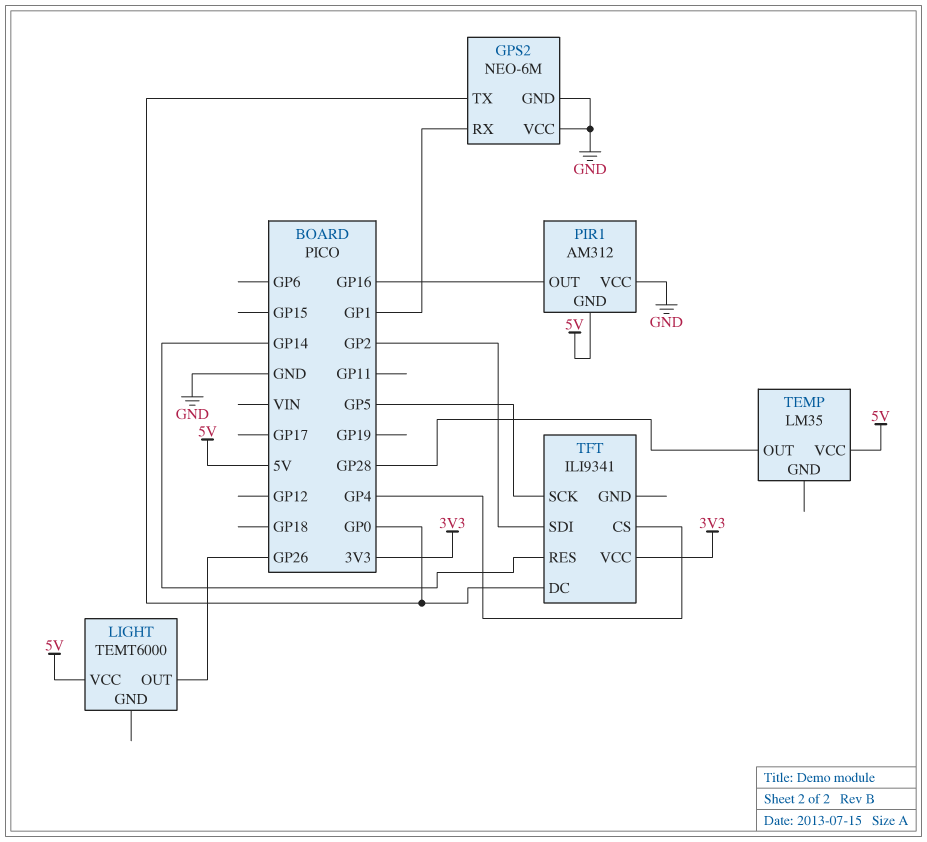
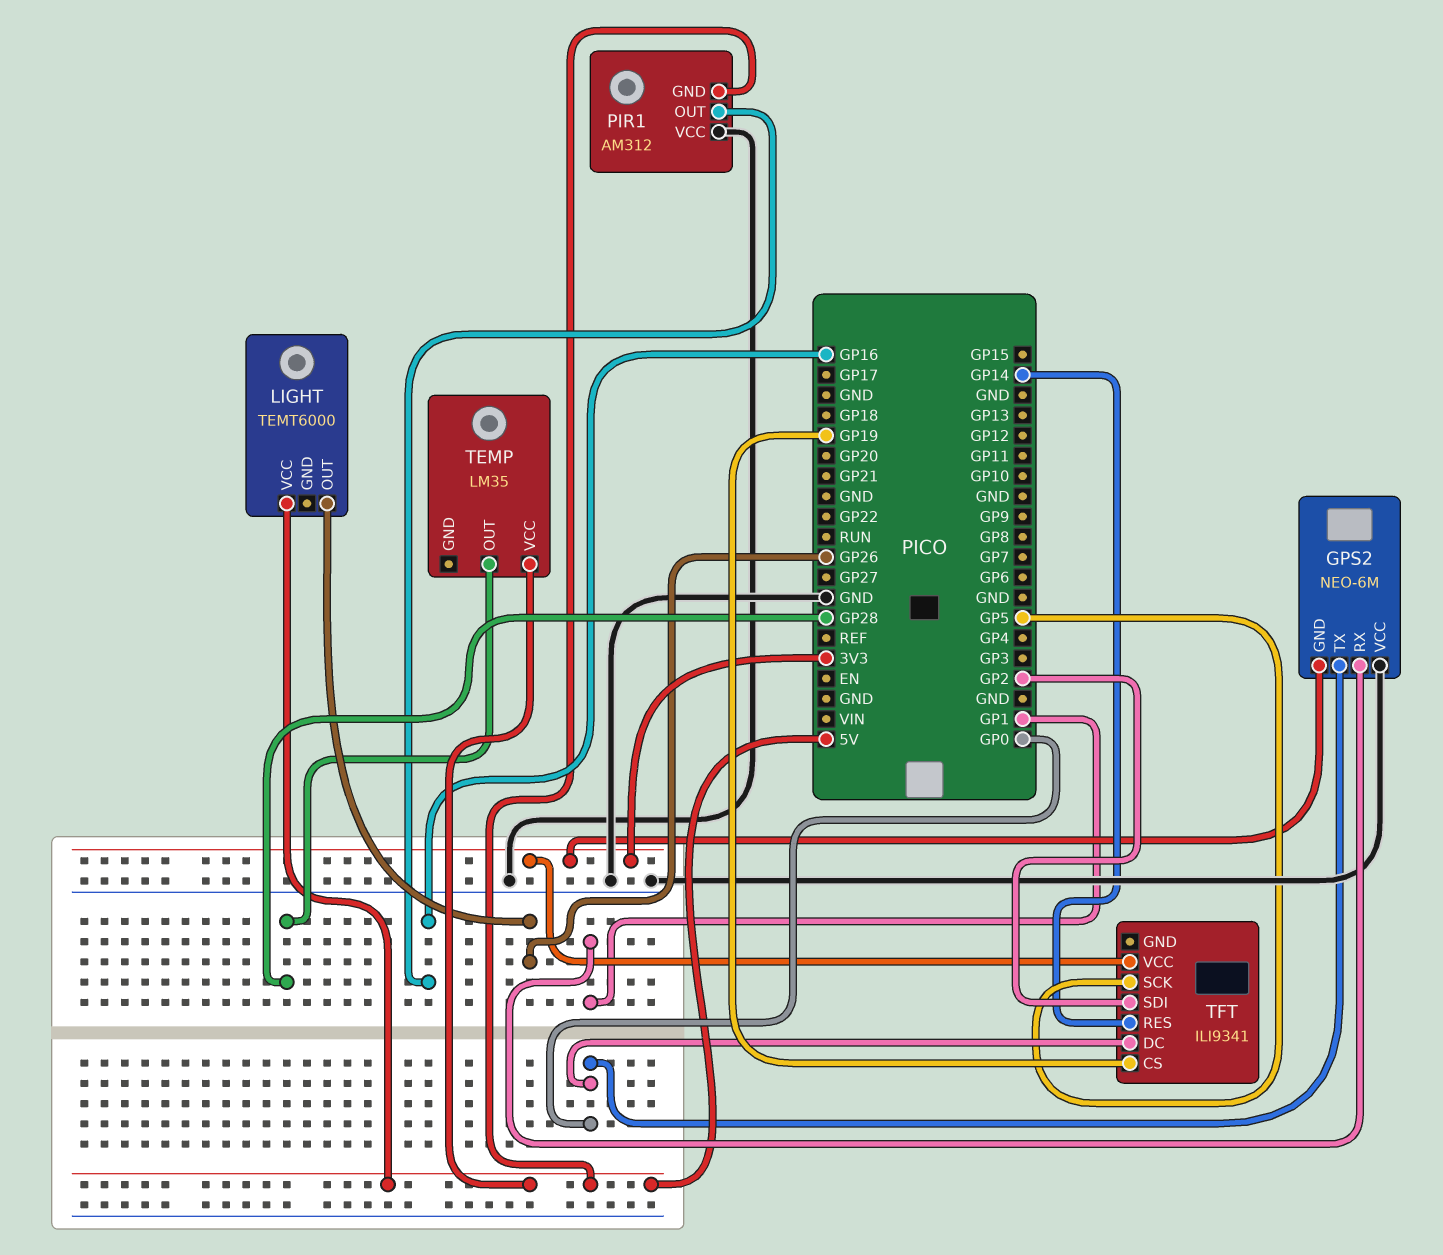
GPS2 pin GND: GND -> 3V3
TFT pin CS: GP4 -> GP19

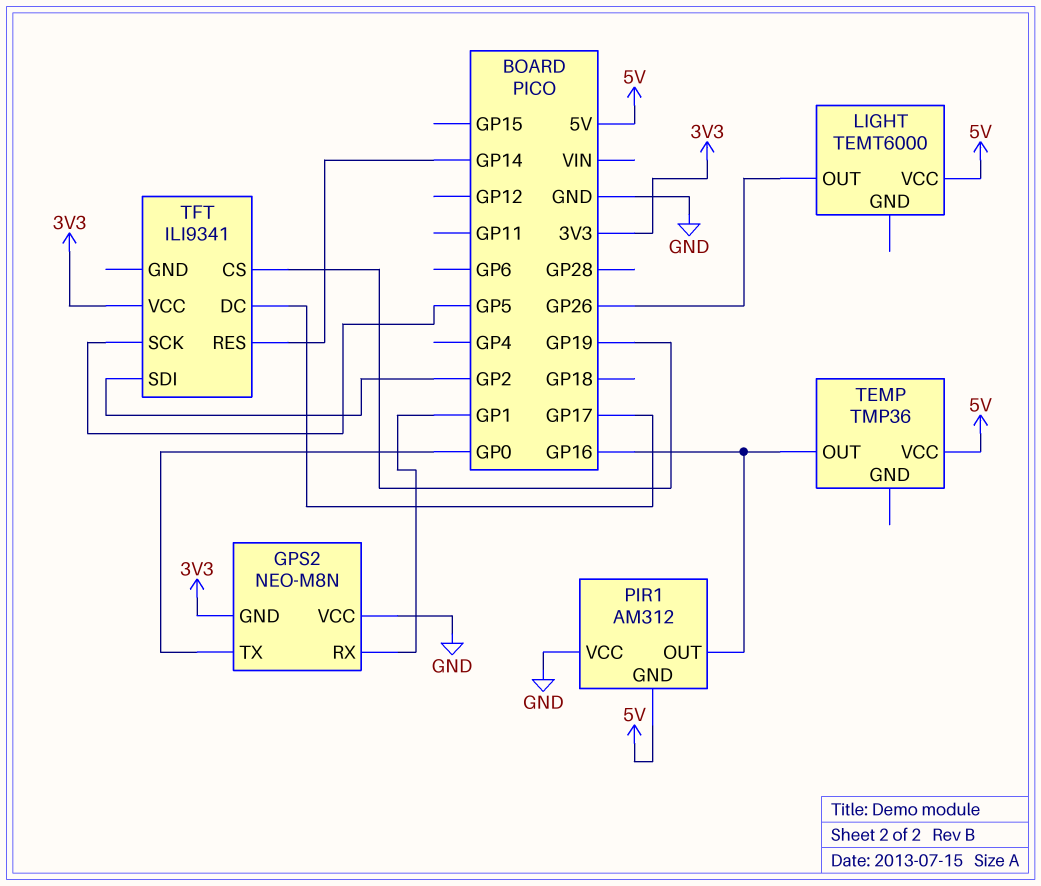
GPS2: NEO-6M -> NEO-M8N
TEMP: LM35 -> TMP36
TEMP pin OUT: GP28 -> GP16
TFT pin DC: GP0 -> GP17

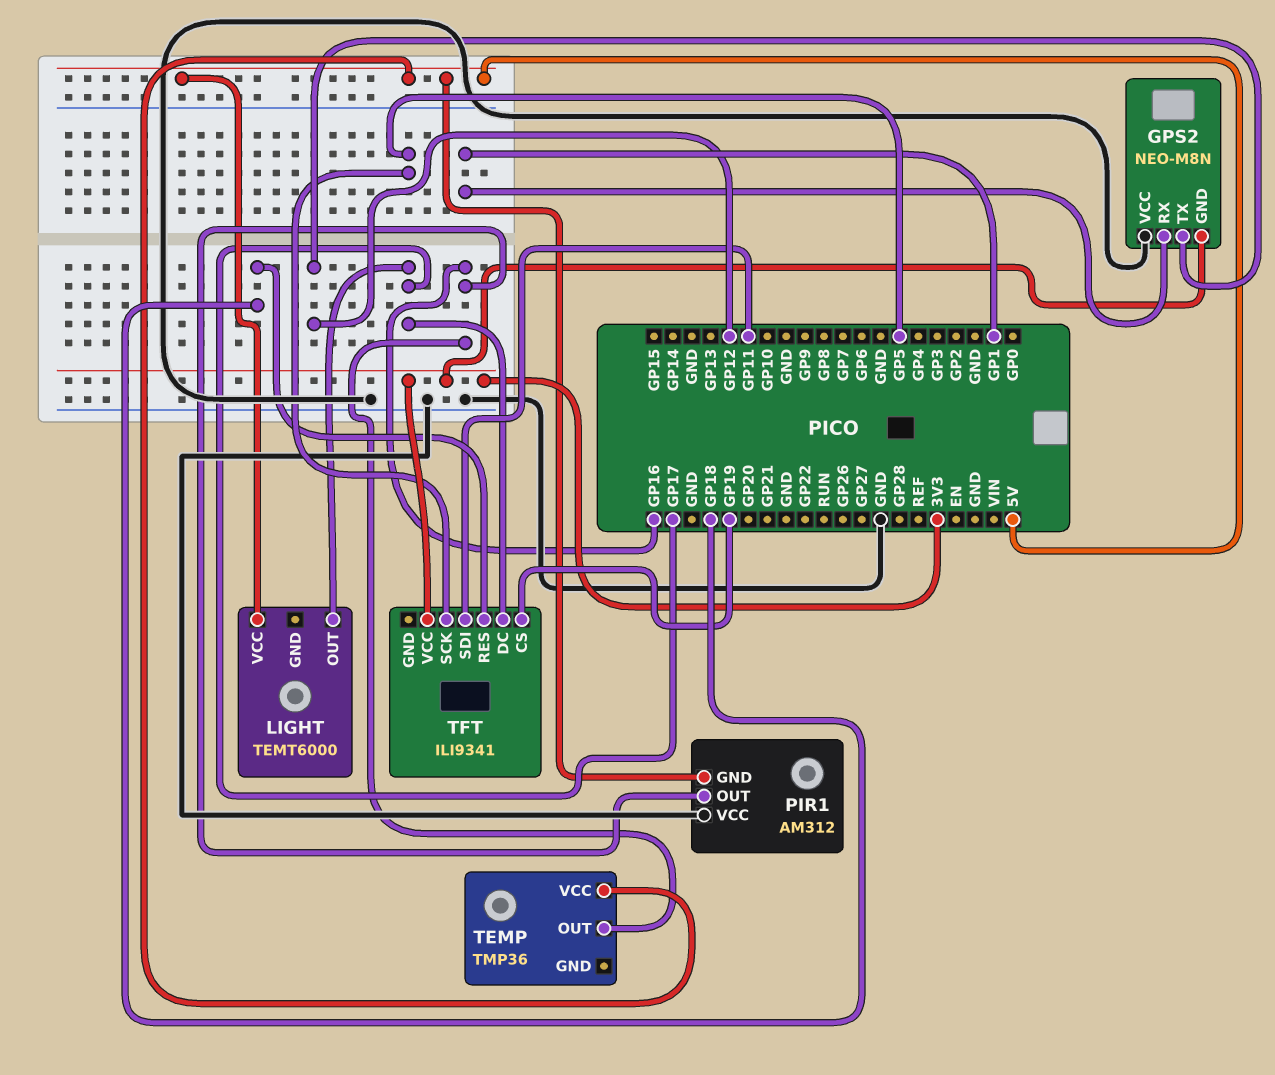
GPS2 pin TX: GP0 -> GP12
LIGHT pin OUT: GP26 -> GP17
TFT pin RES: GP14 -> GP18
TFT pin SDI: GP2 -> GP11

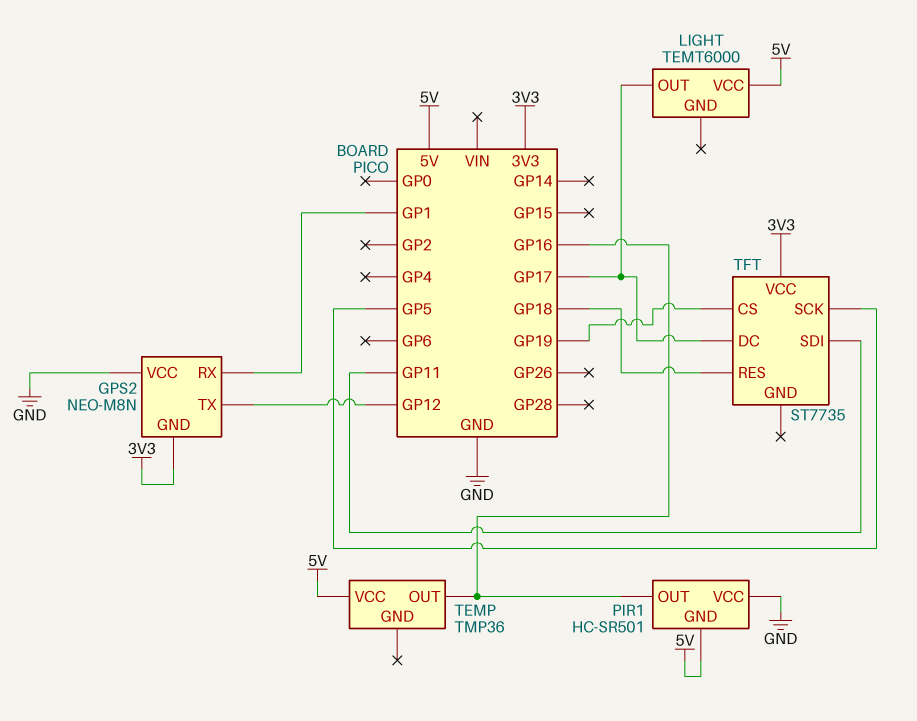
PIR1: AM312 -> HC-SR501
TFT: ILI9341 -> ST7735

